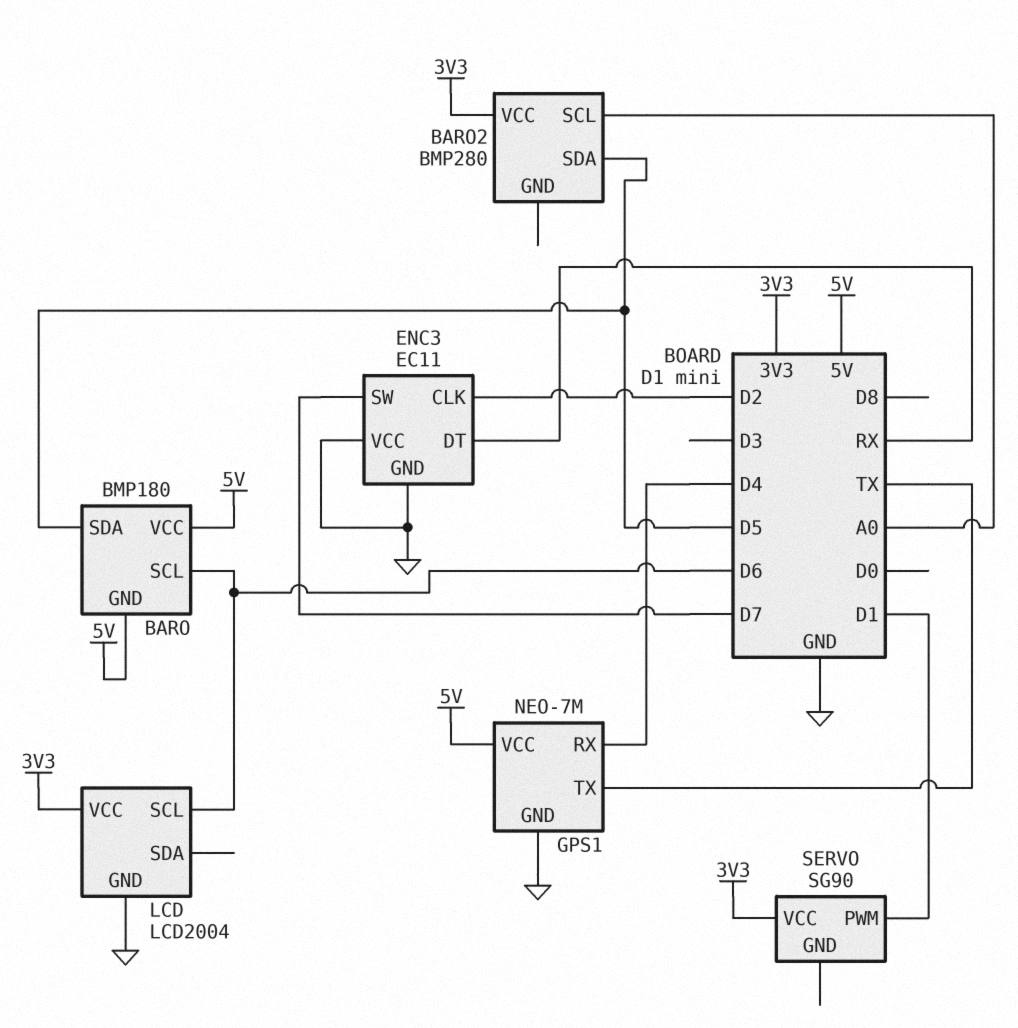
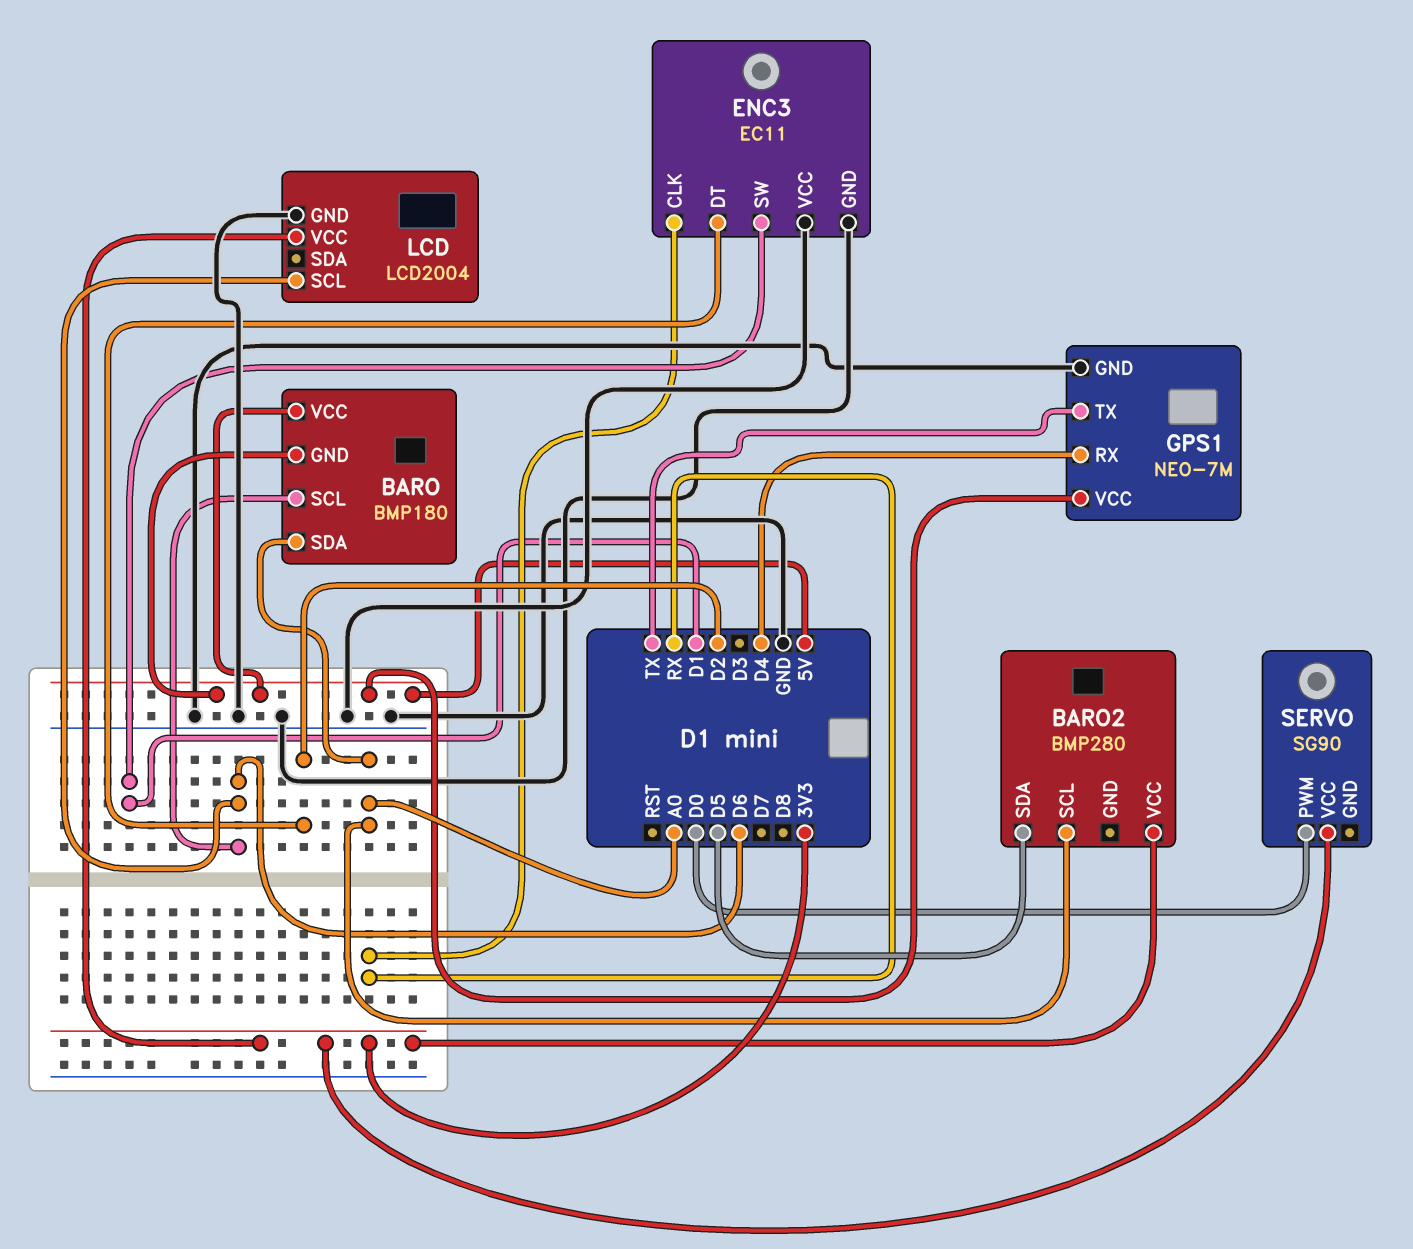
BARO pin SDA: D5 -> A0
ENC3 pin CLK: D2 -> RX
ENC3 pin DT: RX -> D2
ENC3 pin SW: D7 -> D1
SERVO pin PWM: D1 -> D0

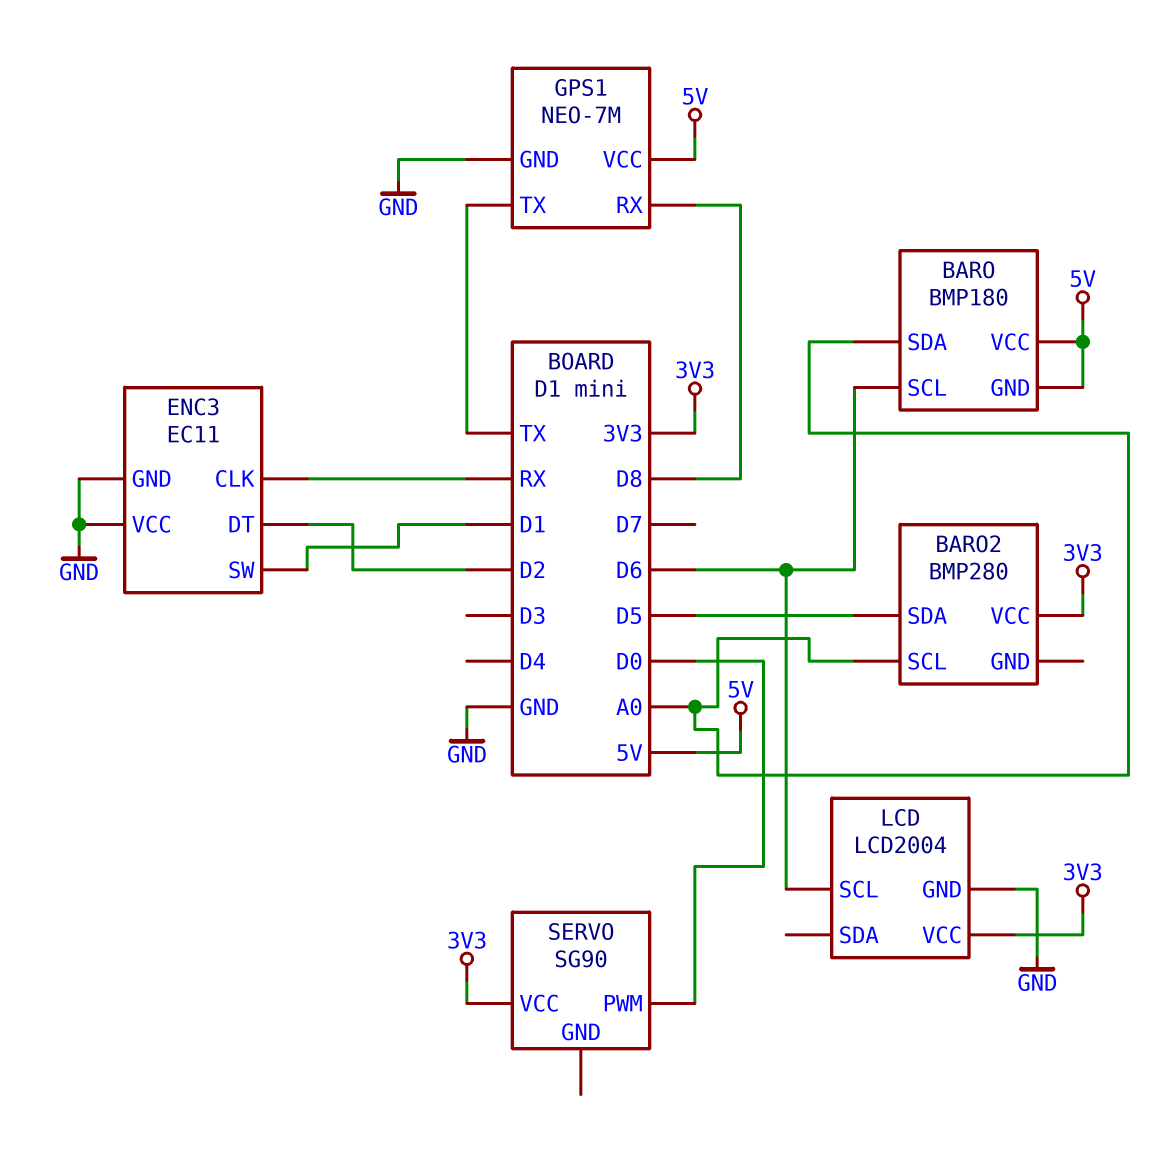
GPS1 pin RX: D4 -> D8

